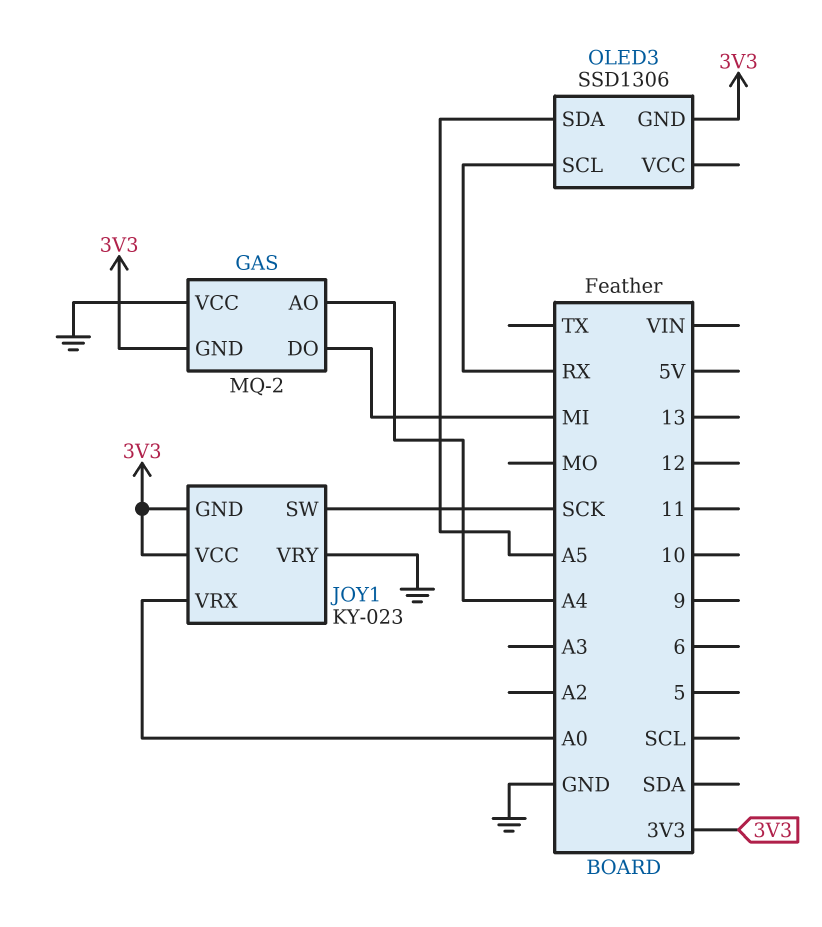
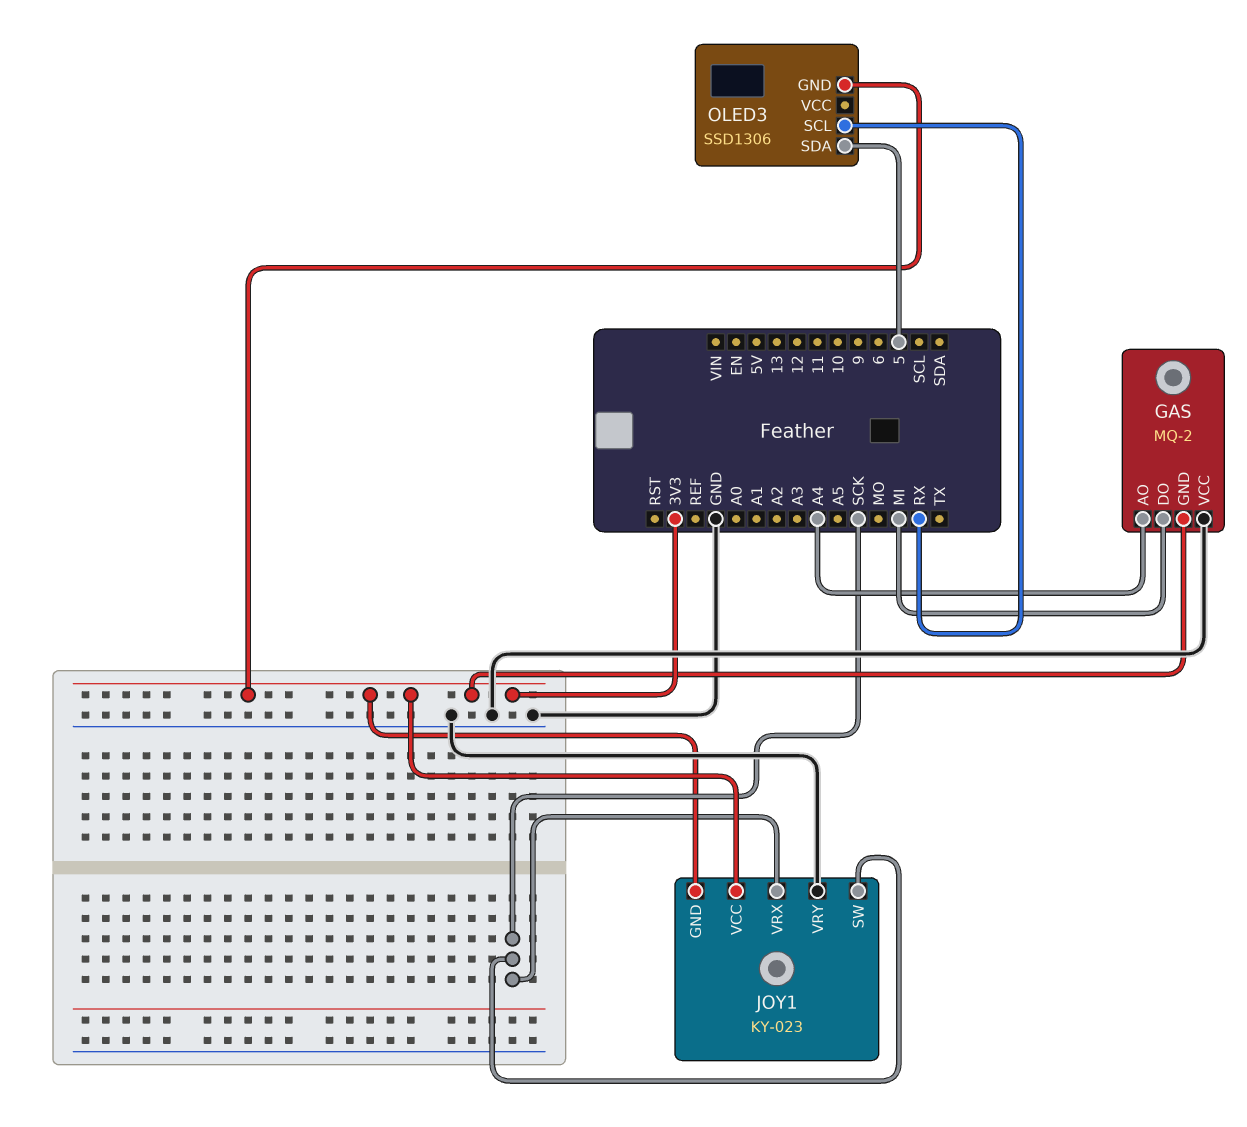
JOY1 pin VRX: A0 -> SCK
OLED3 pin SDA: A5 -> 5

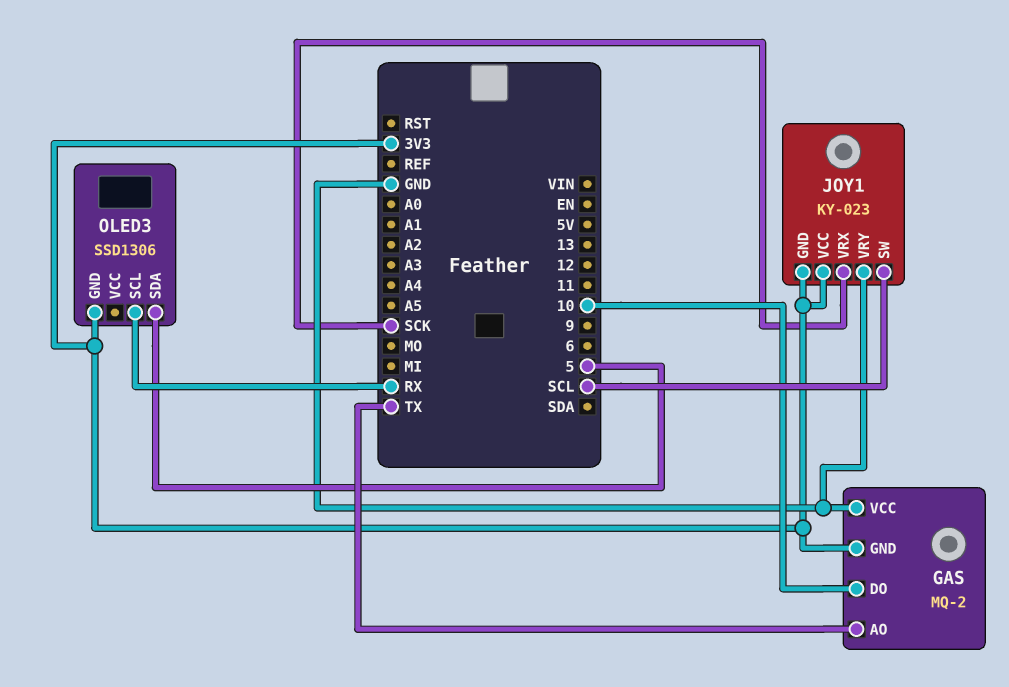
GAS pin AO: A4 -> TX
GAS pin DO: MI -> 10
JOY1 pin SW: SCK -> SCL

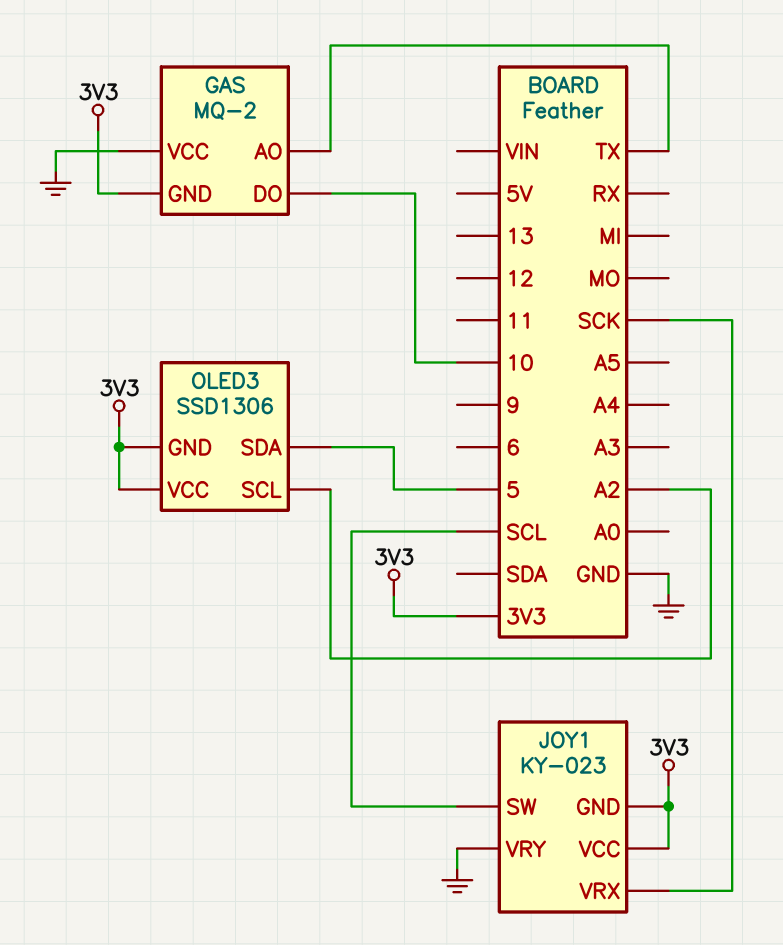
OLED3 pin SCL: RX -> A2
OLED3 pin VCC: none -> 3V3

